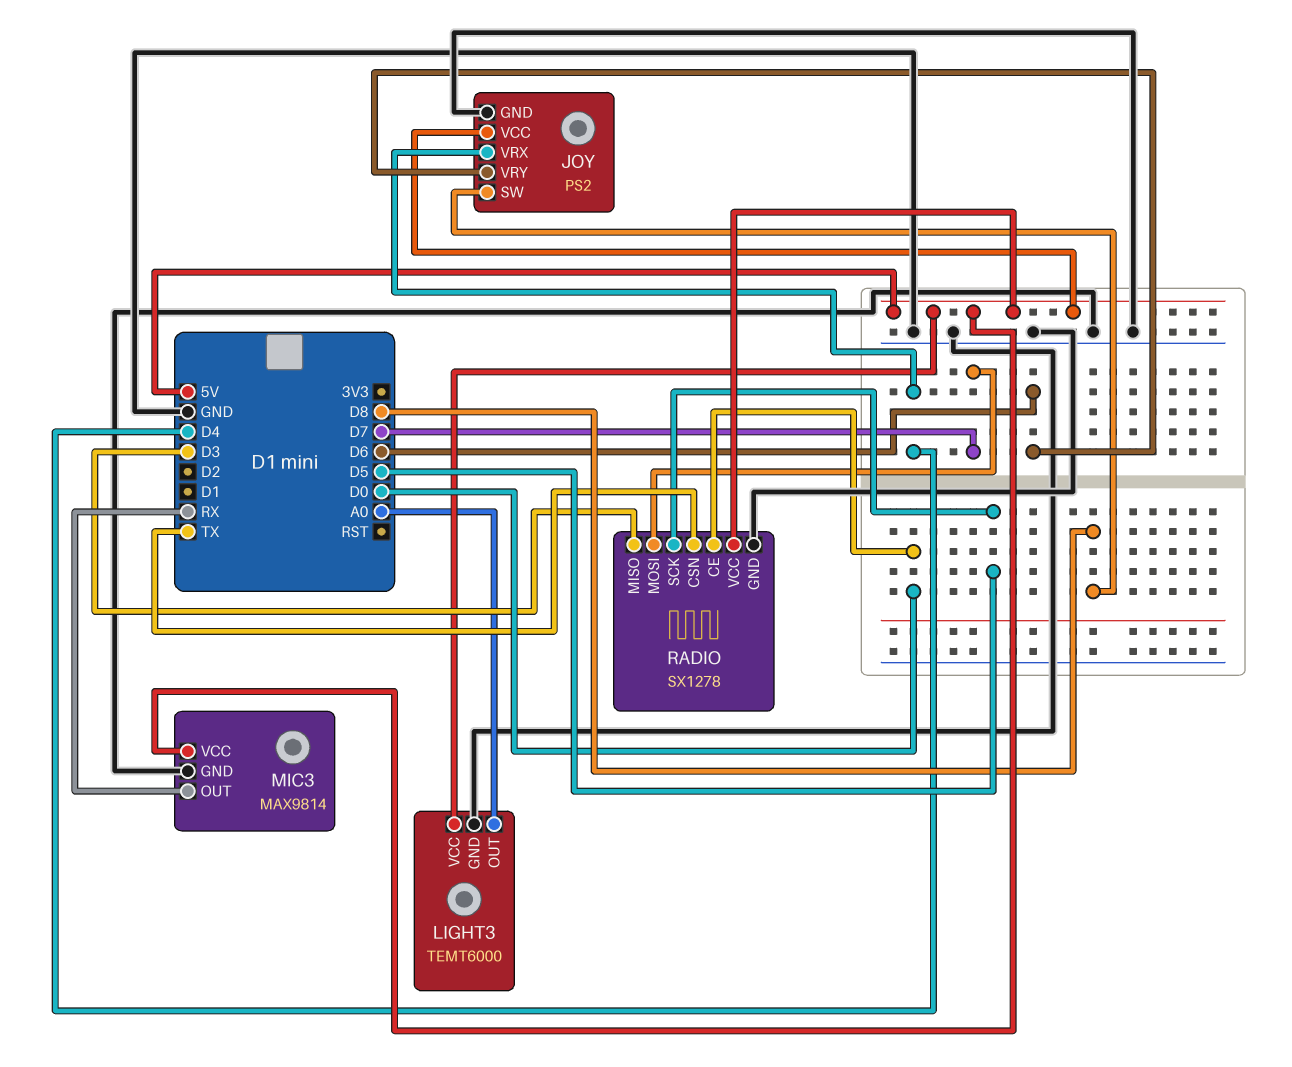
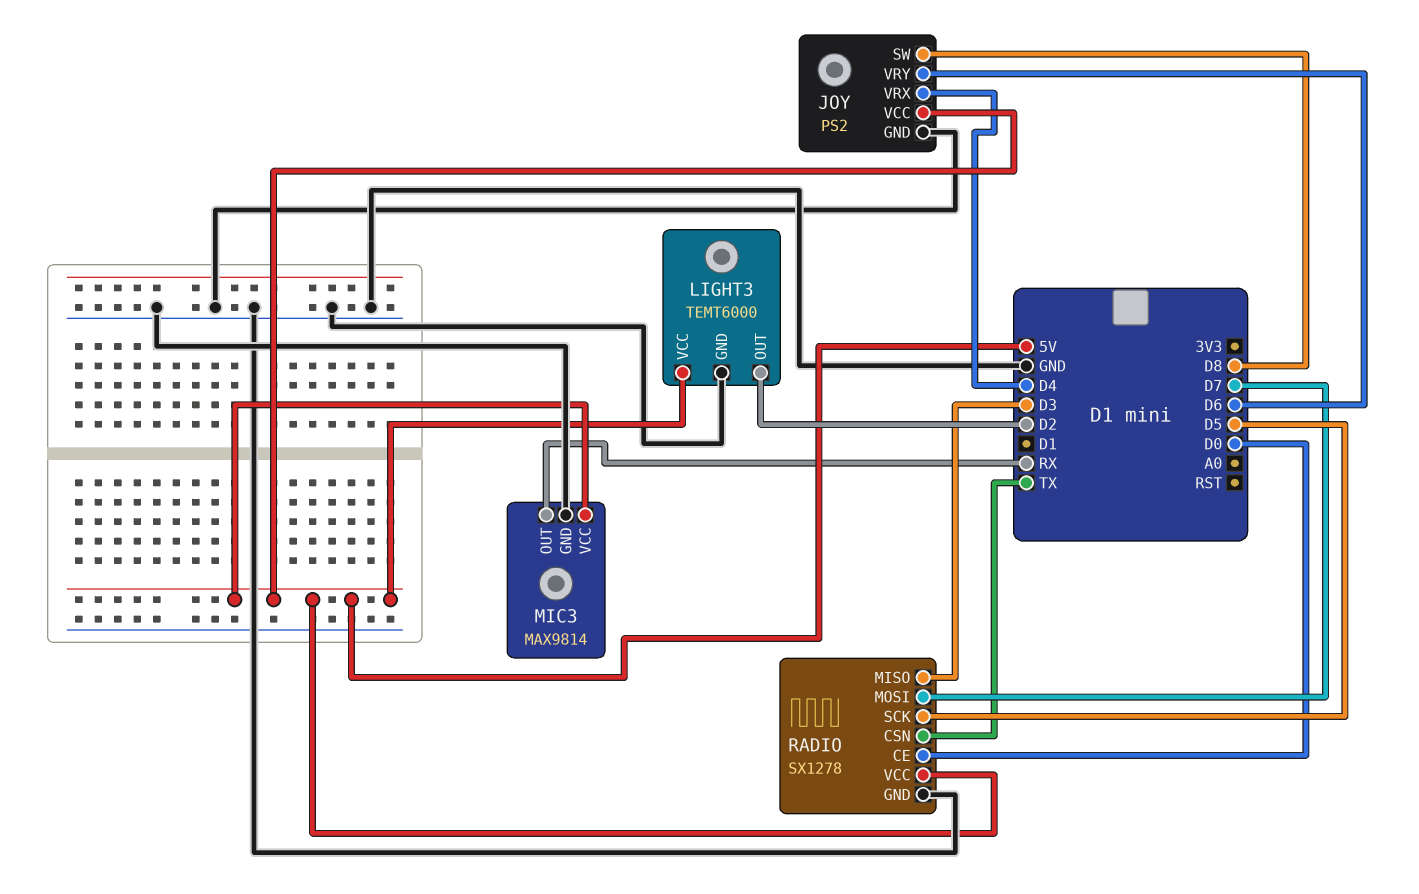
LIGHT3 pin OUT: A0 -> D2

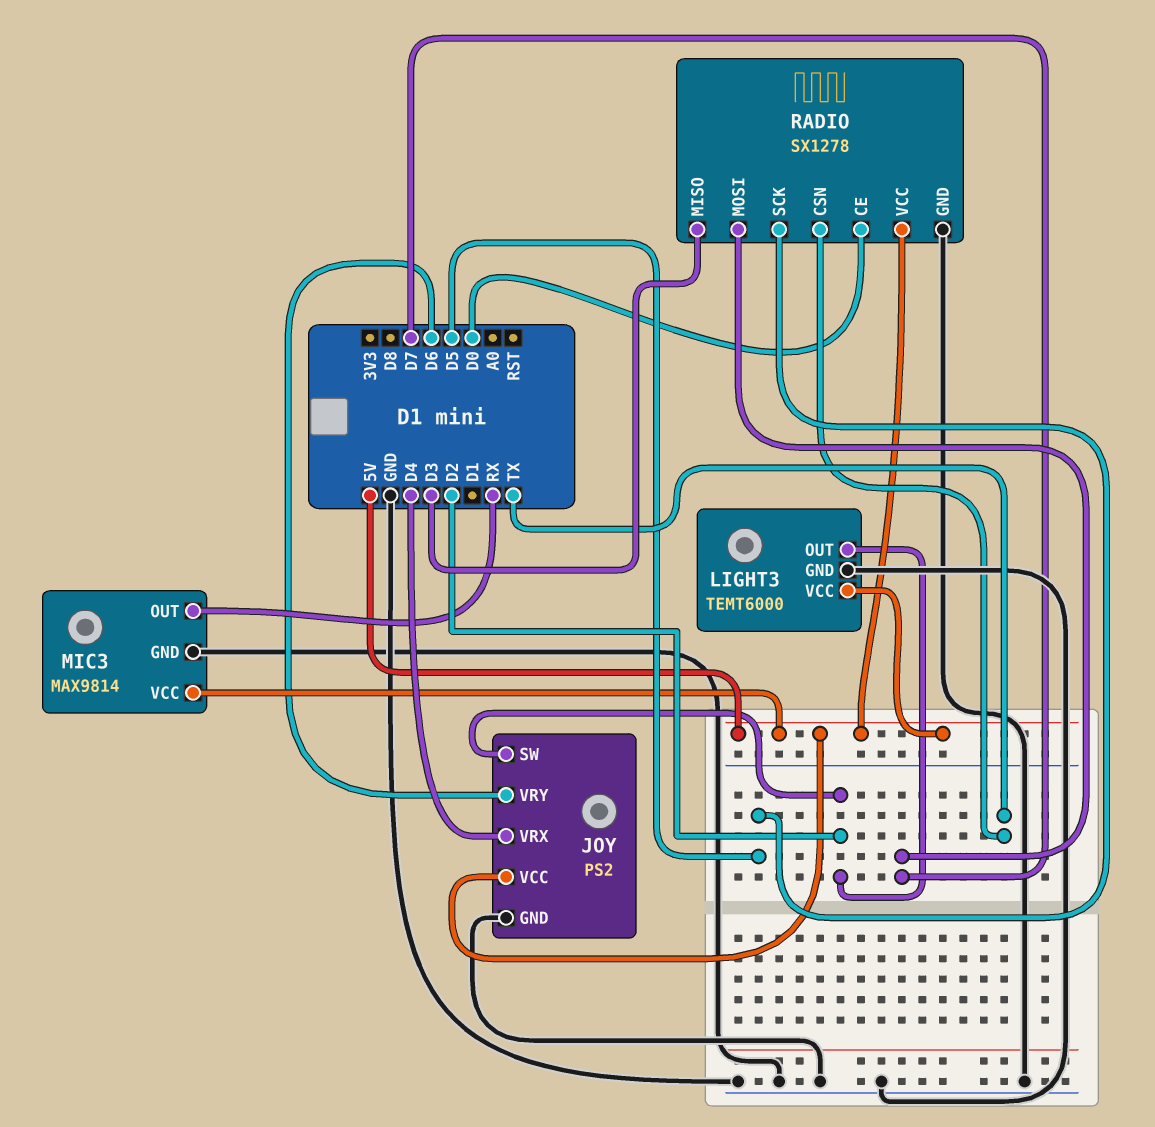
JOY pin SW: D8 -> D2

